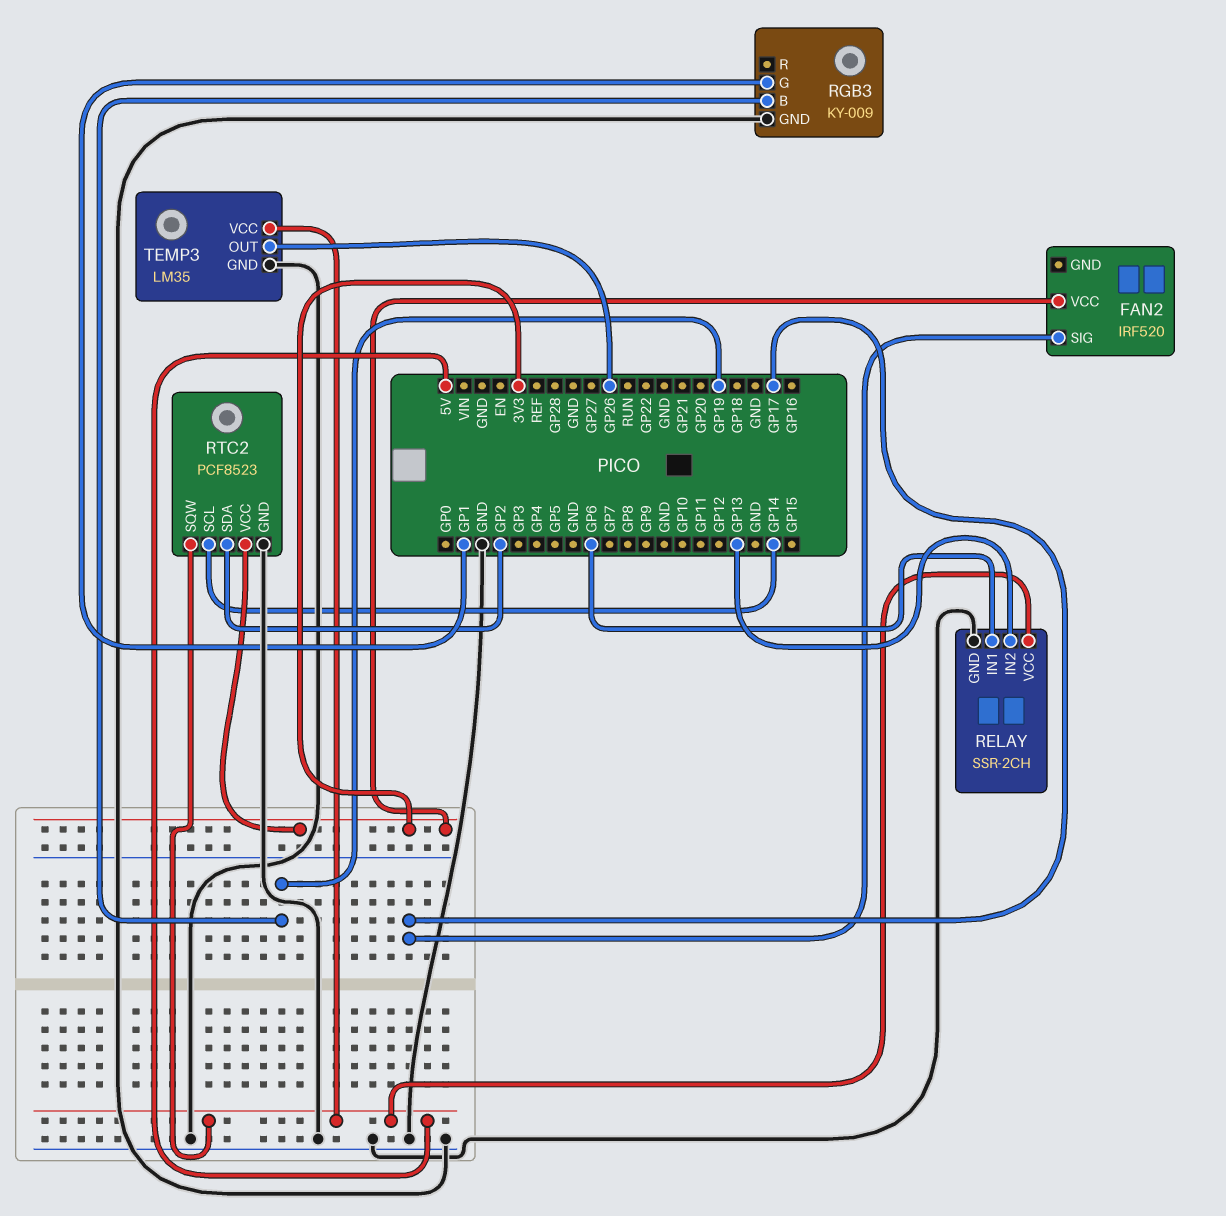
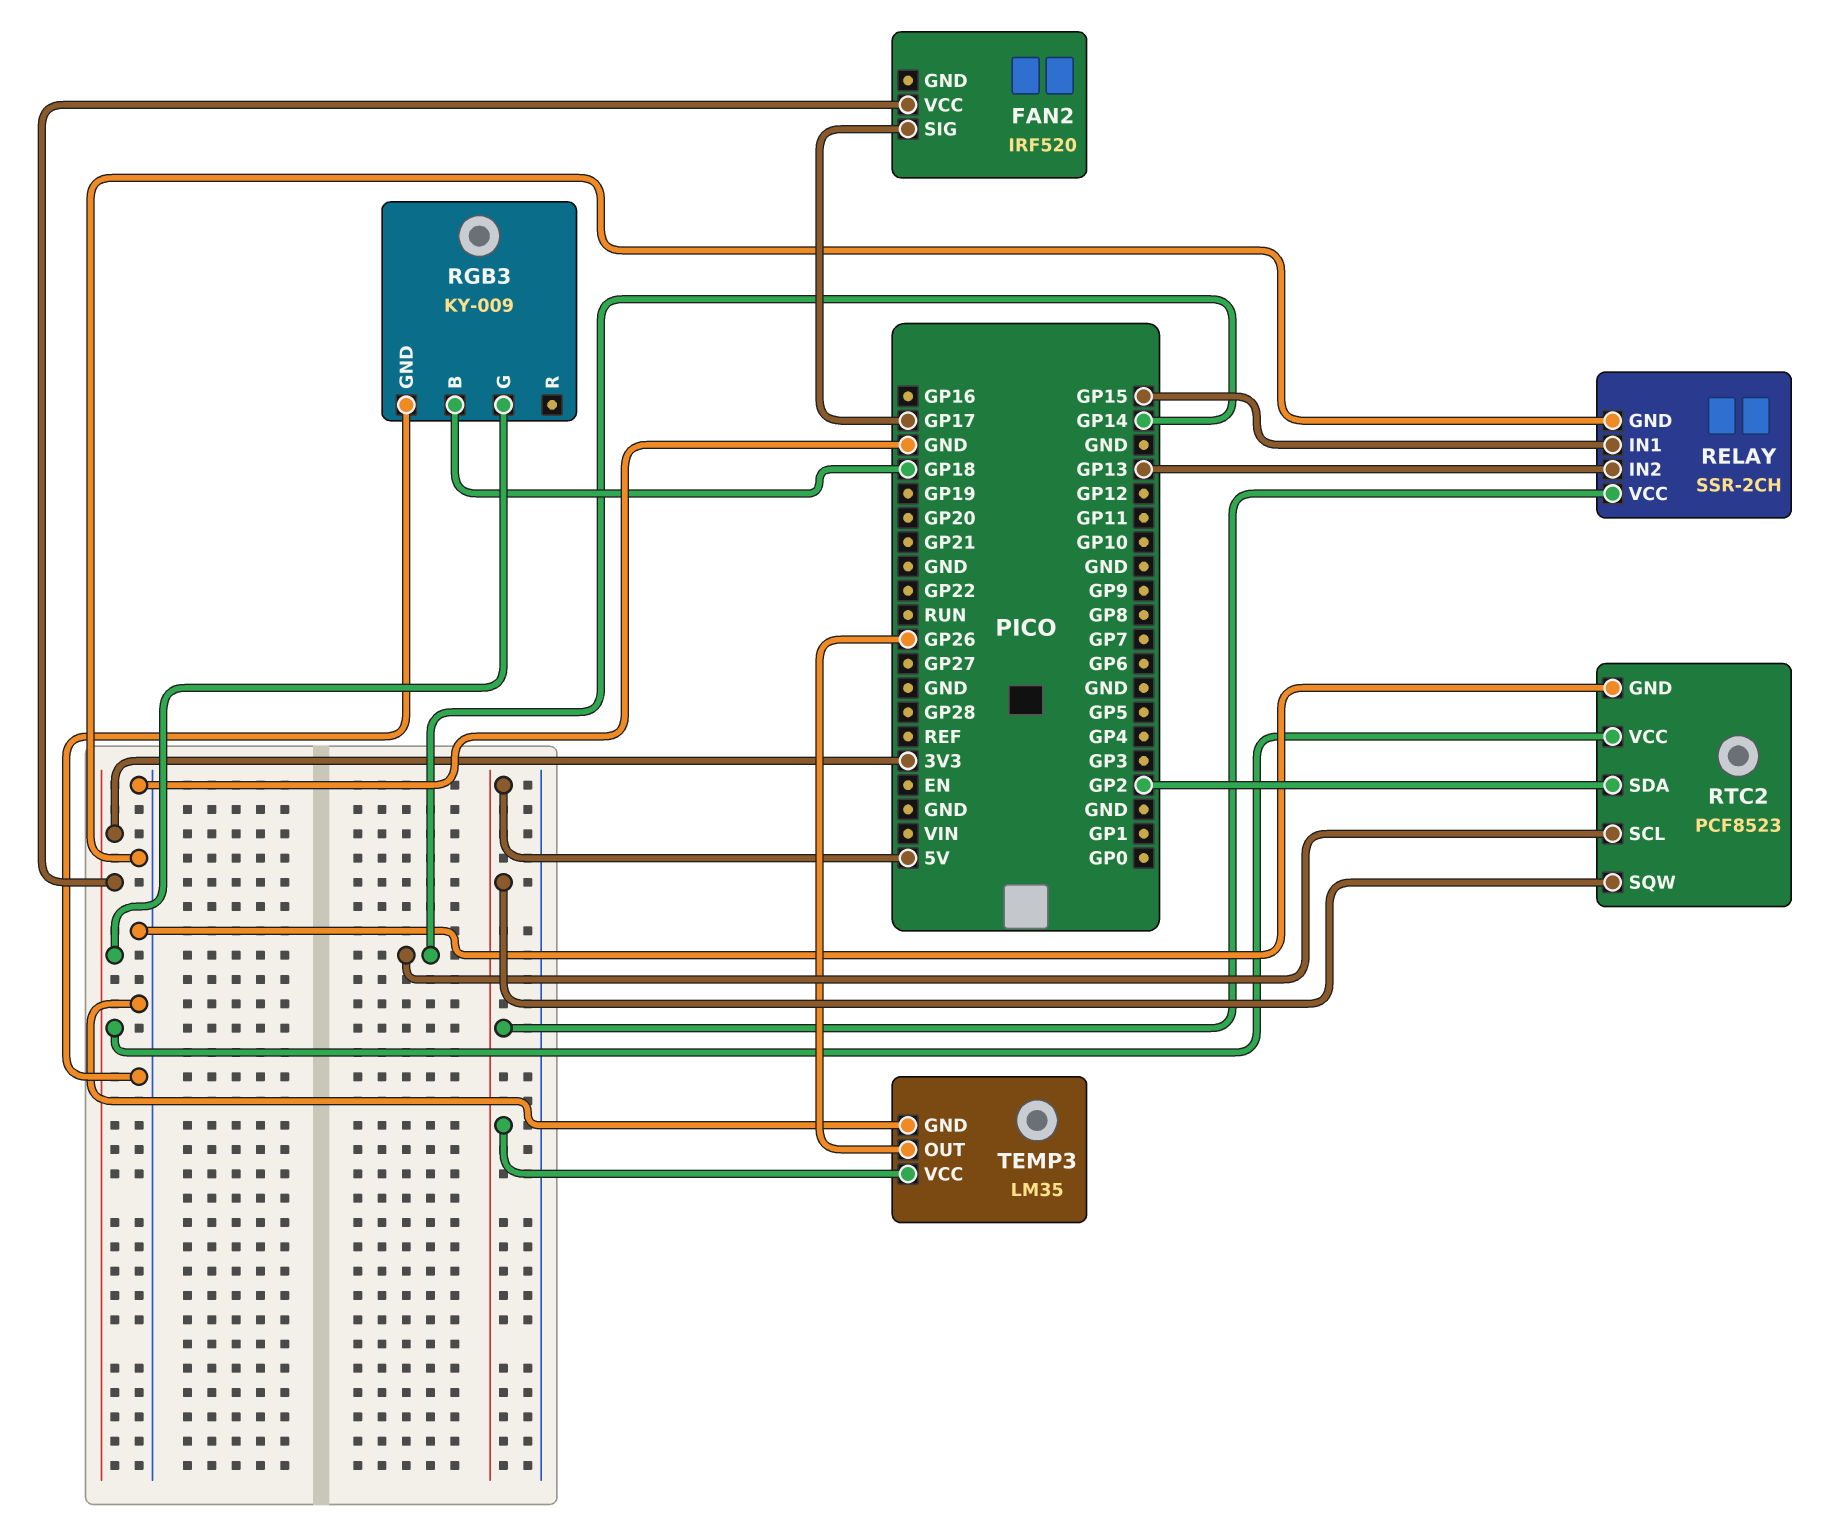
RELAY pin IN1: GP6 -> GP15
RGB3 pin B: GP19 -> GP18
RGB3 pin G: GP1 -> 3V3

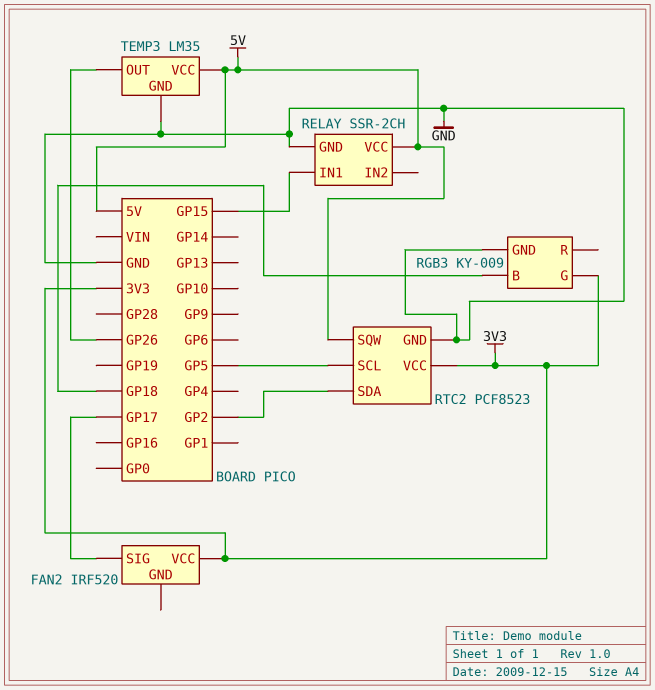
RELAY pin IN2: GP13 -> none
RTC2 pin SCL: GP14 -> GP5

